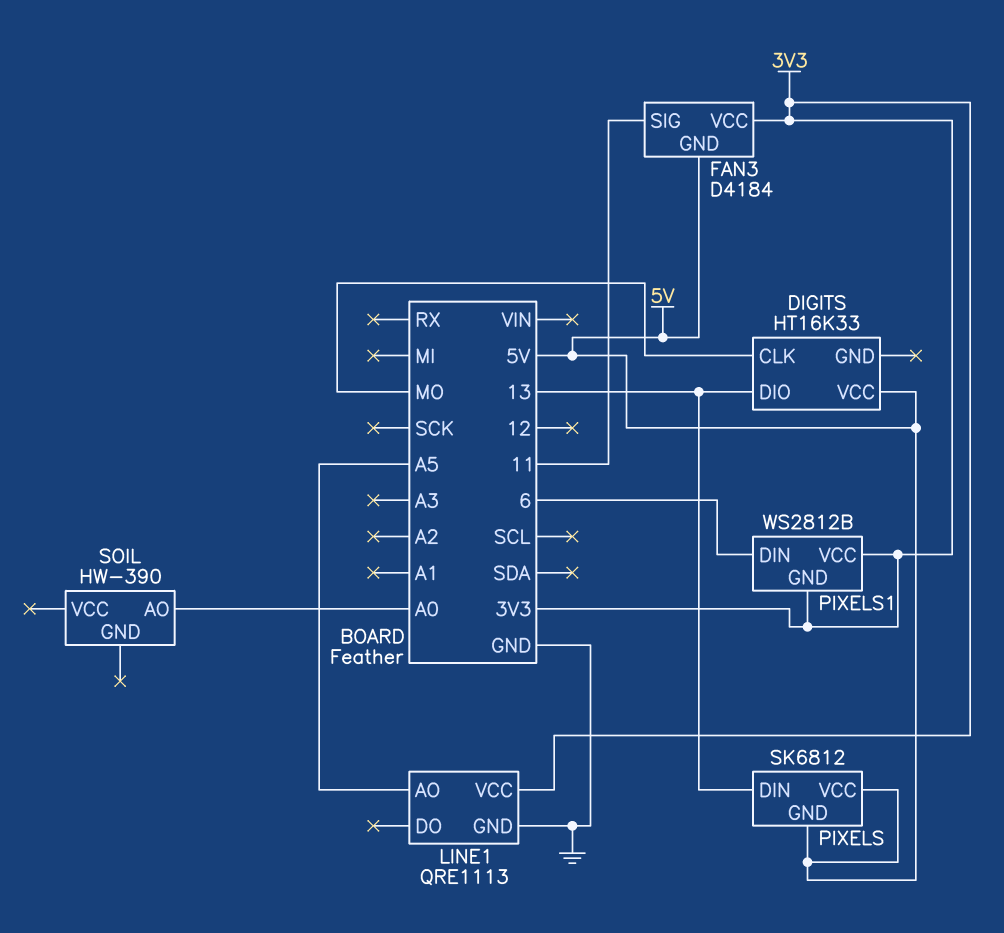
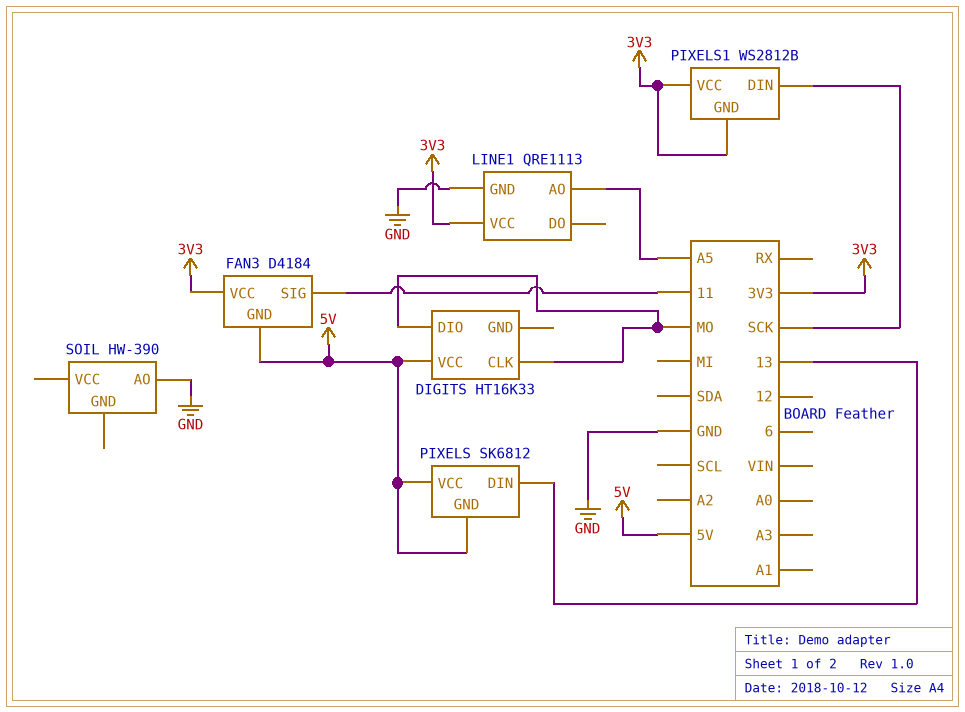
DIGITS pin DIO: 13 -> MO
PIXELS1 pin DIN: 6 -> SCK
SOIL pin AO: A0 -> GND

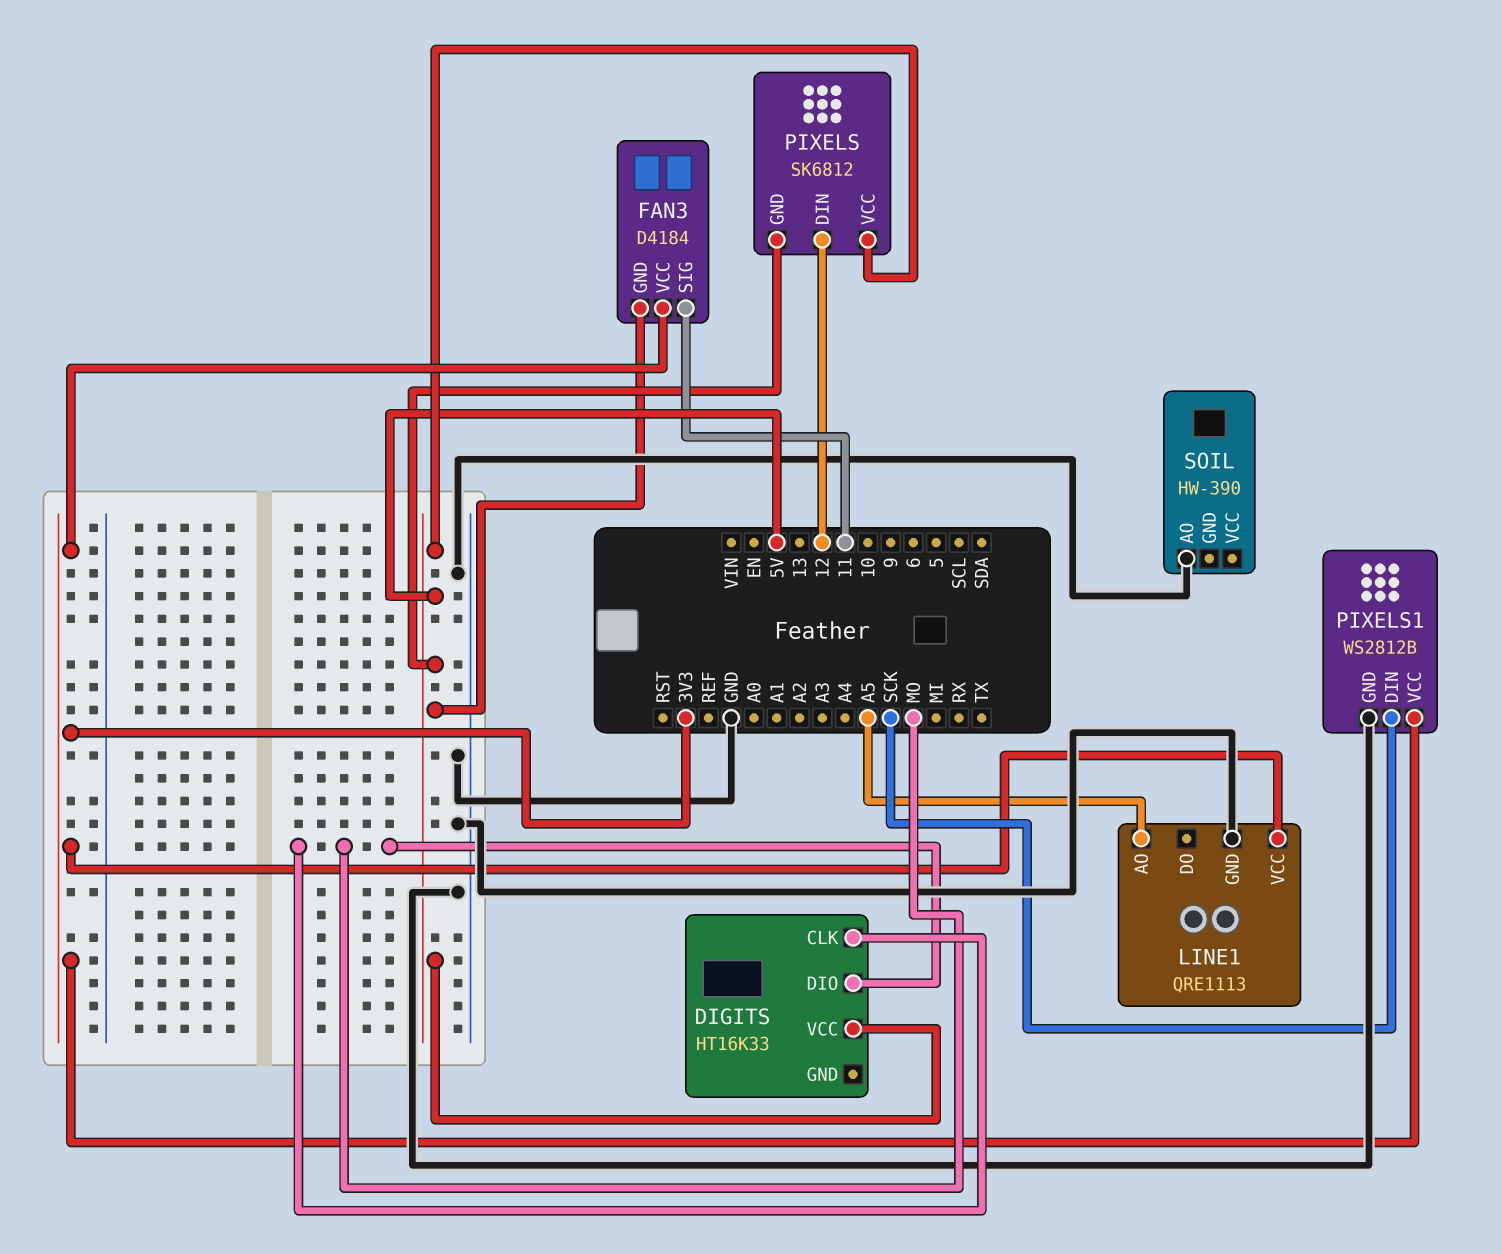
PIXELS pin DIN: 13 -> 12
PIXELS1 pin GND: 3V3 -> GND

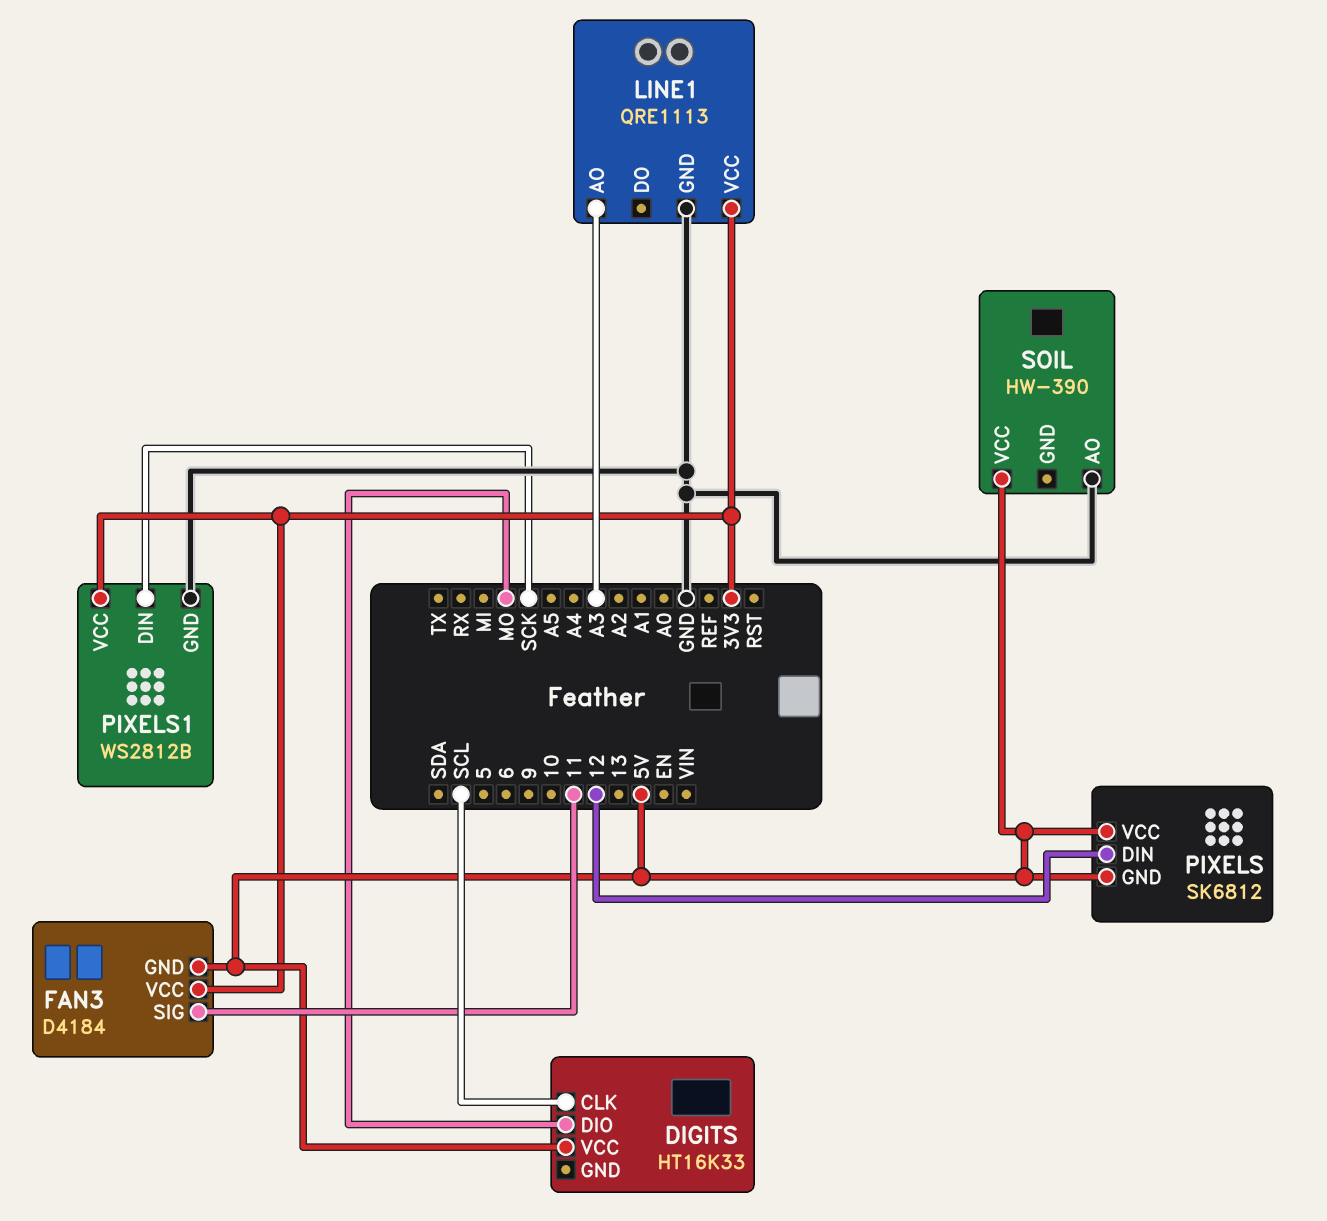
DIGITS pin CLK: MO -> SCL
LINE1 pin AO: A5 -> A3
SOIL pin VCC: none -> 5V

